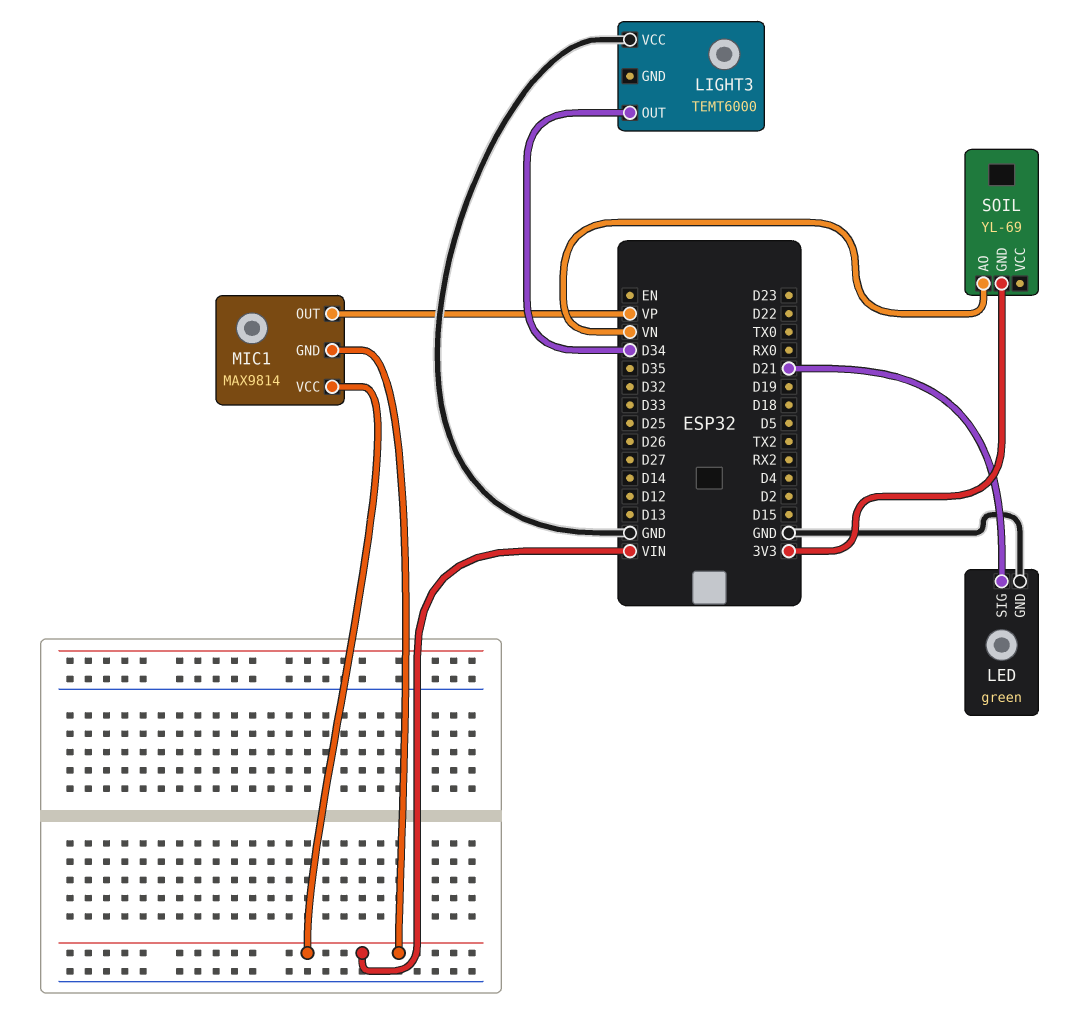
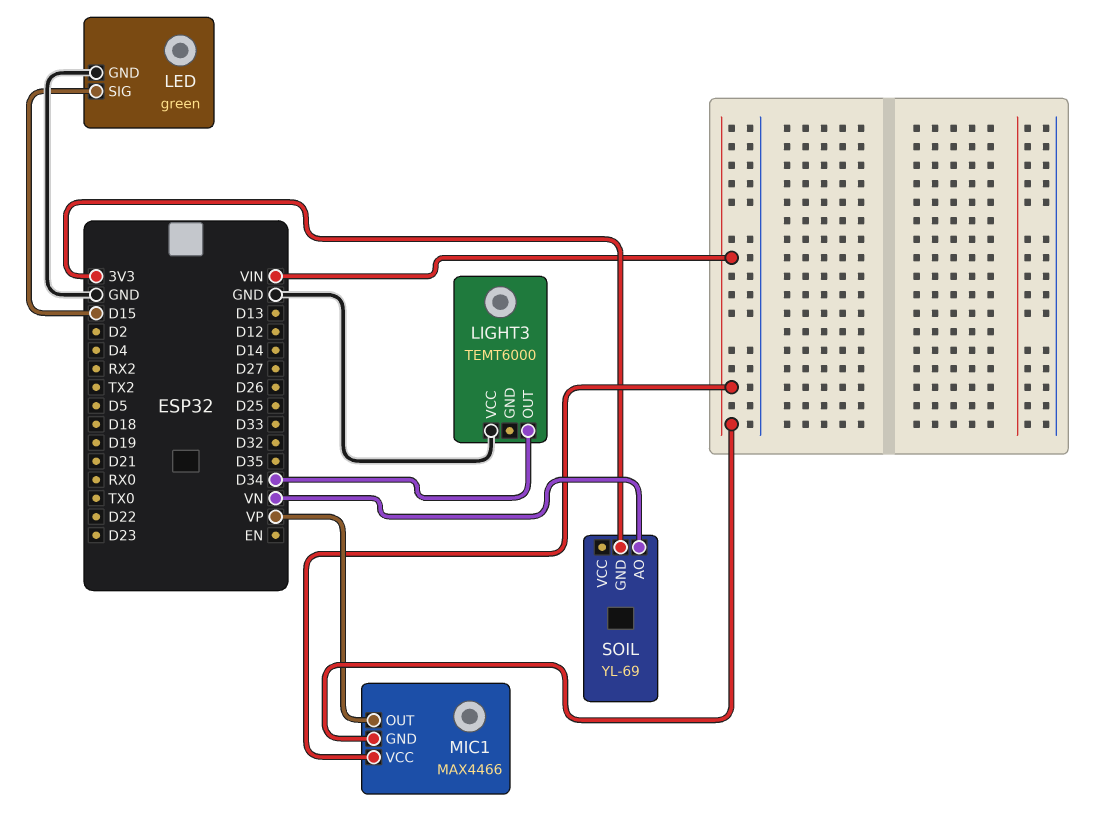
LED pin SIG: D21 -> D15
MIC1: MAX9814 -> MAX4466

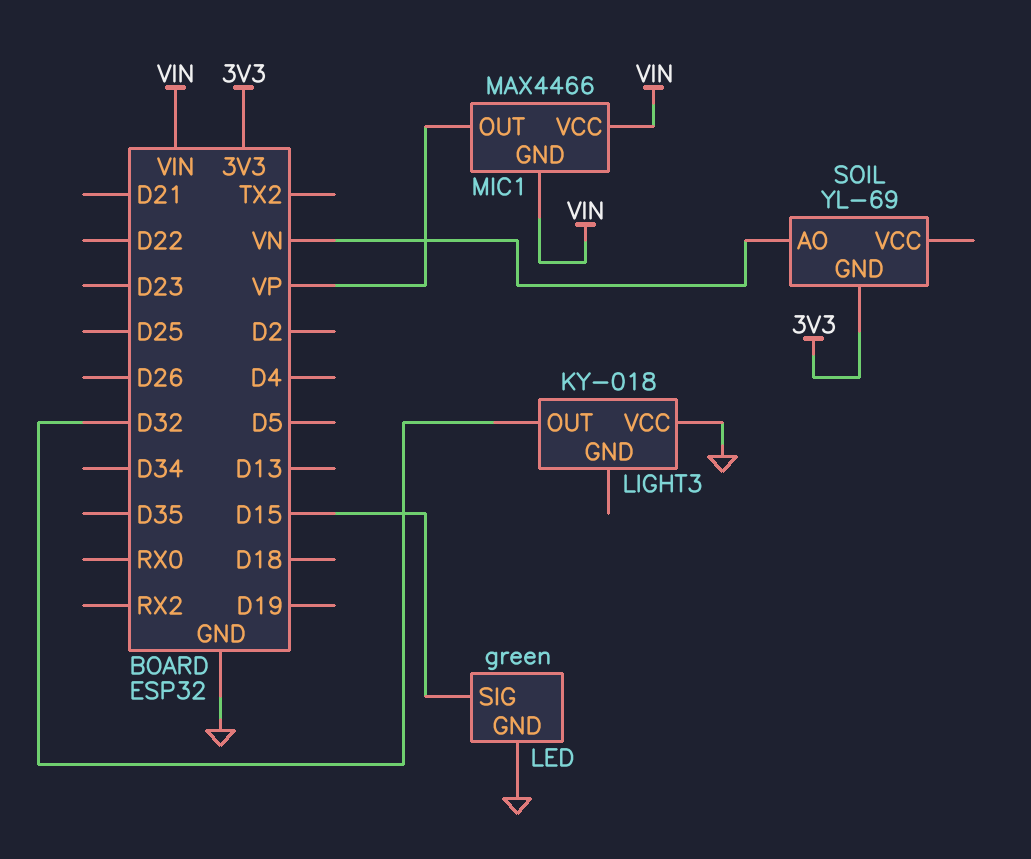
LIGHT3: TEMT6000 -> KY-018
LIGHT3 pin OUT: D34 -> D32

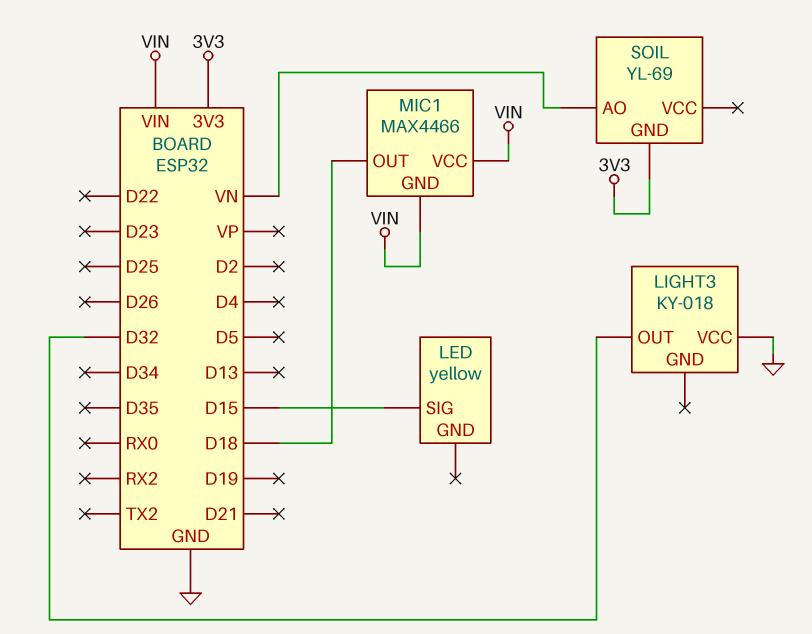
LED: green -> yellow
LED pin GND: GND -> none
MIC1 pin OUT: VP -> D18

